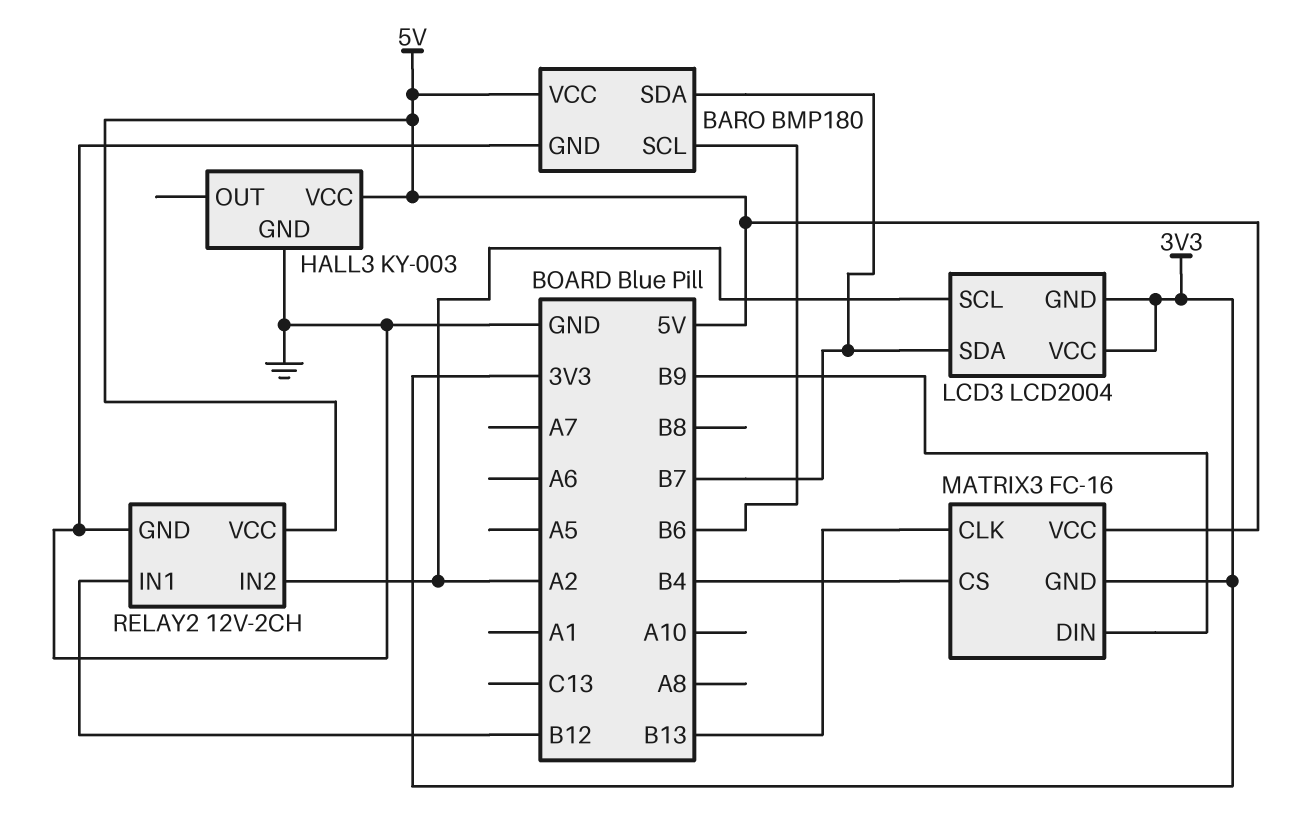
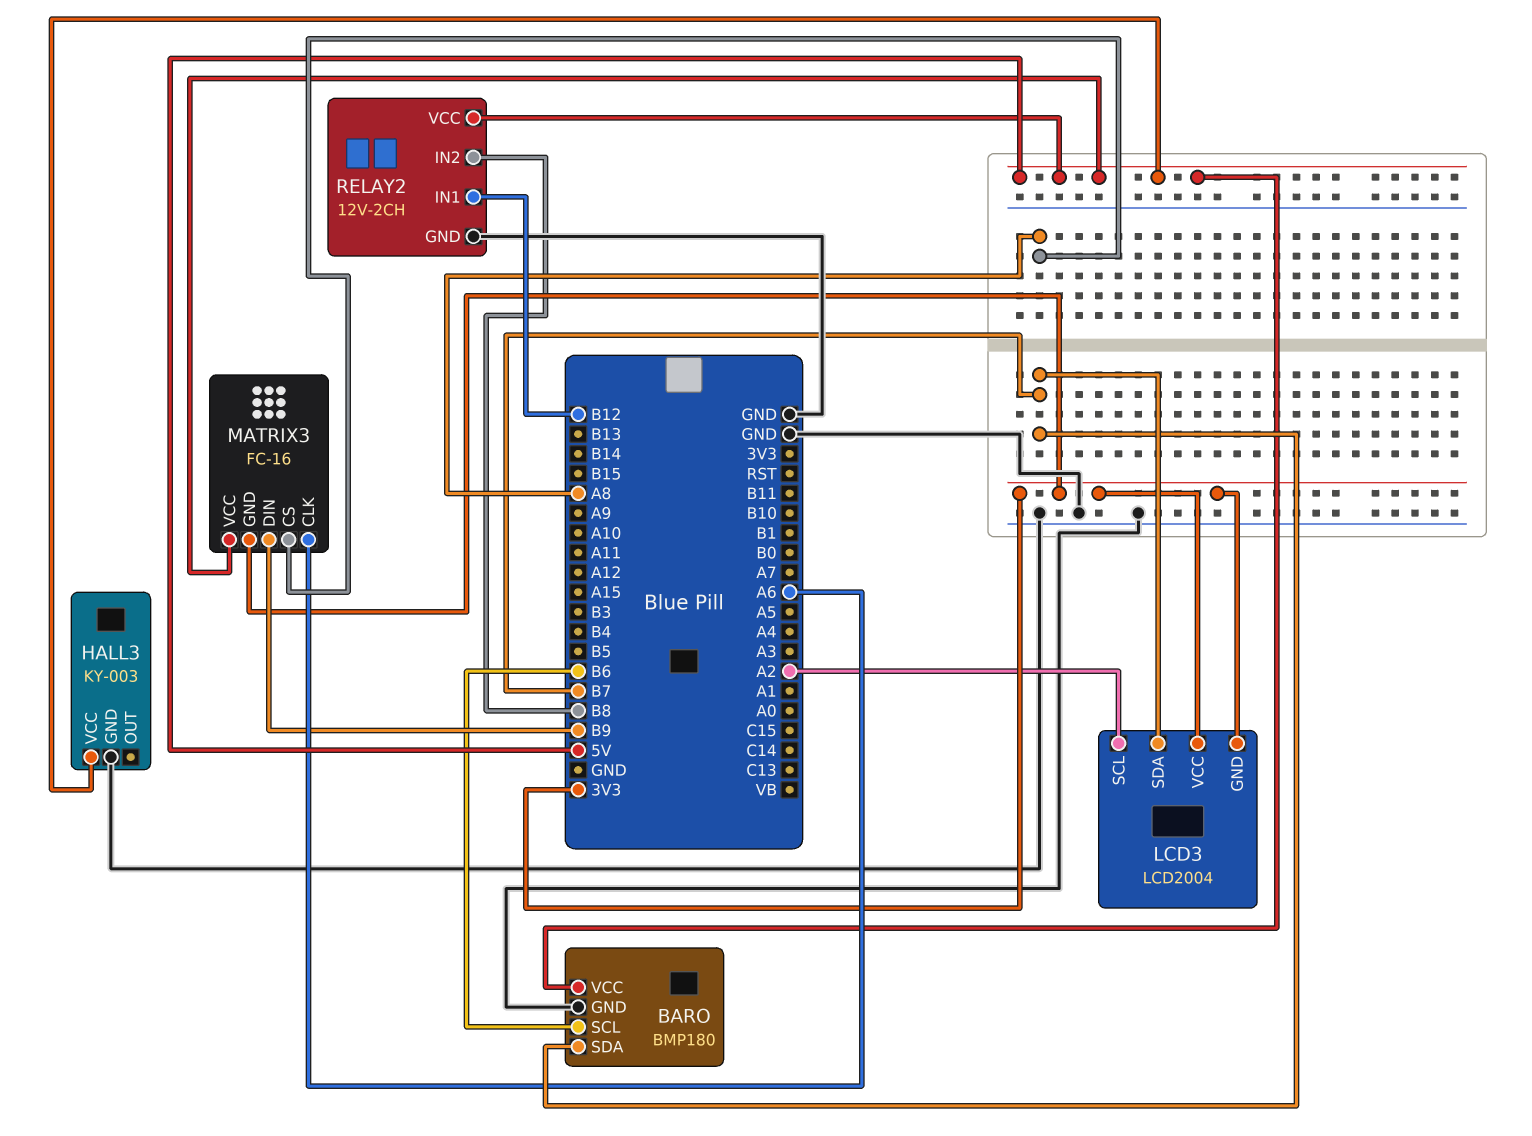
MATRIX3 pin CLK: B13 -> A6
MATRIX3 pin CS: B4 -> A8
RELAY2 pin IN2: A2 -> B8

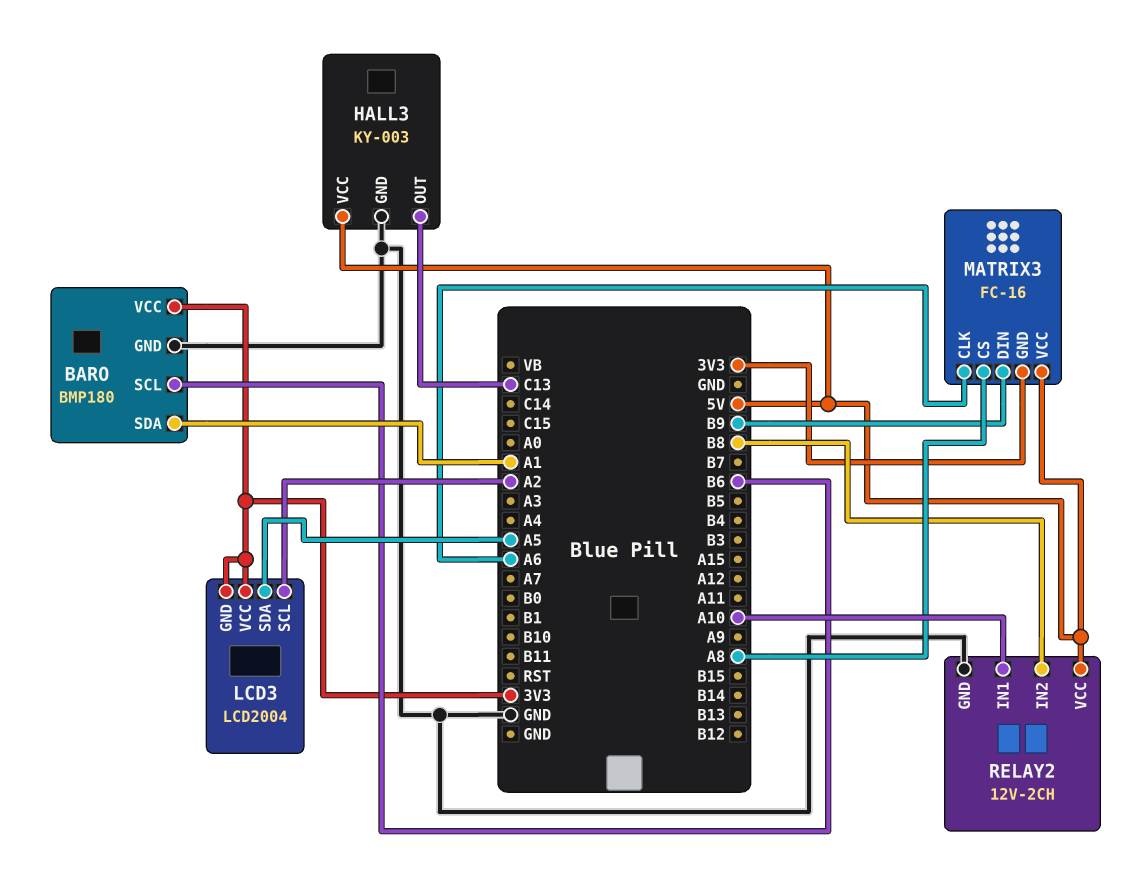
BARO pin SDA: B7 -> A1
BARO pin VCC: 5V -> 3V3
HALL3 pin OUT: none -> C13
LCD3 pin SDA: B7 -> A5
RELAY2 pin IN1: B12 -> A10

